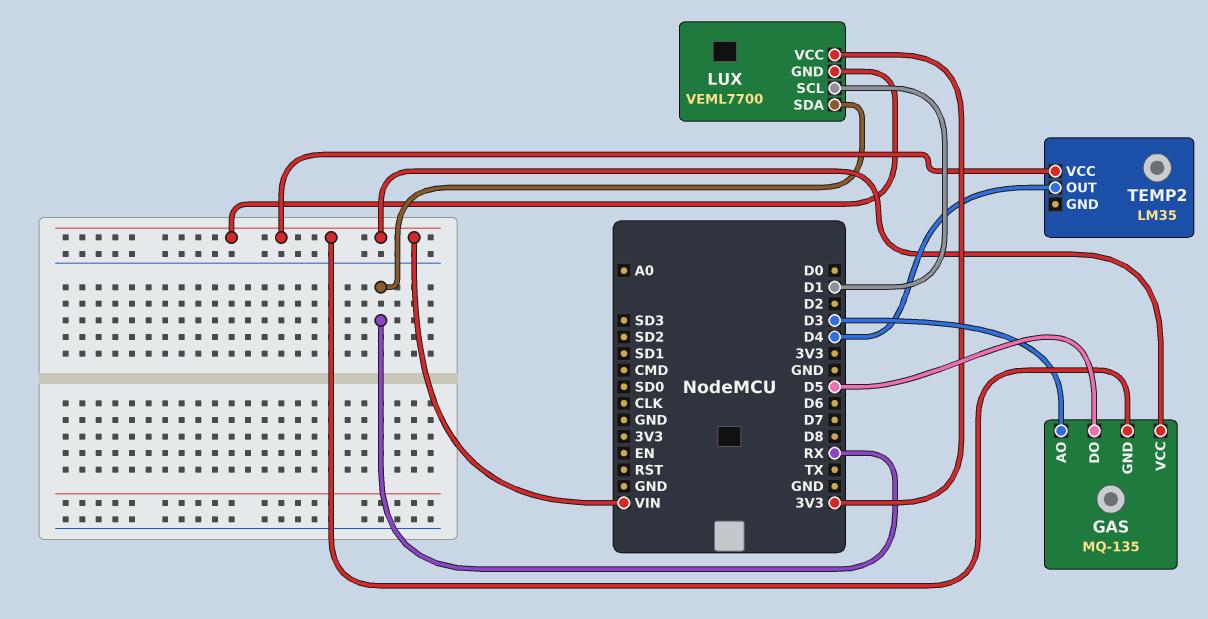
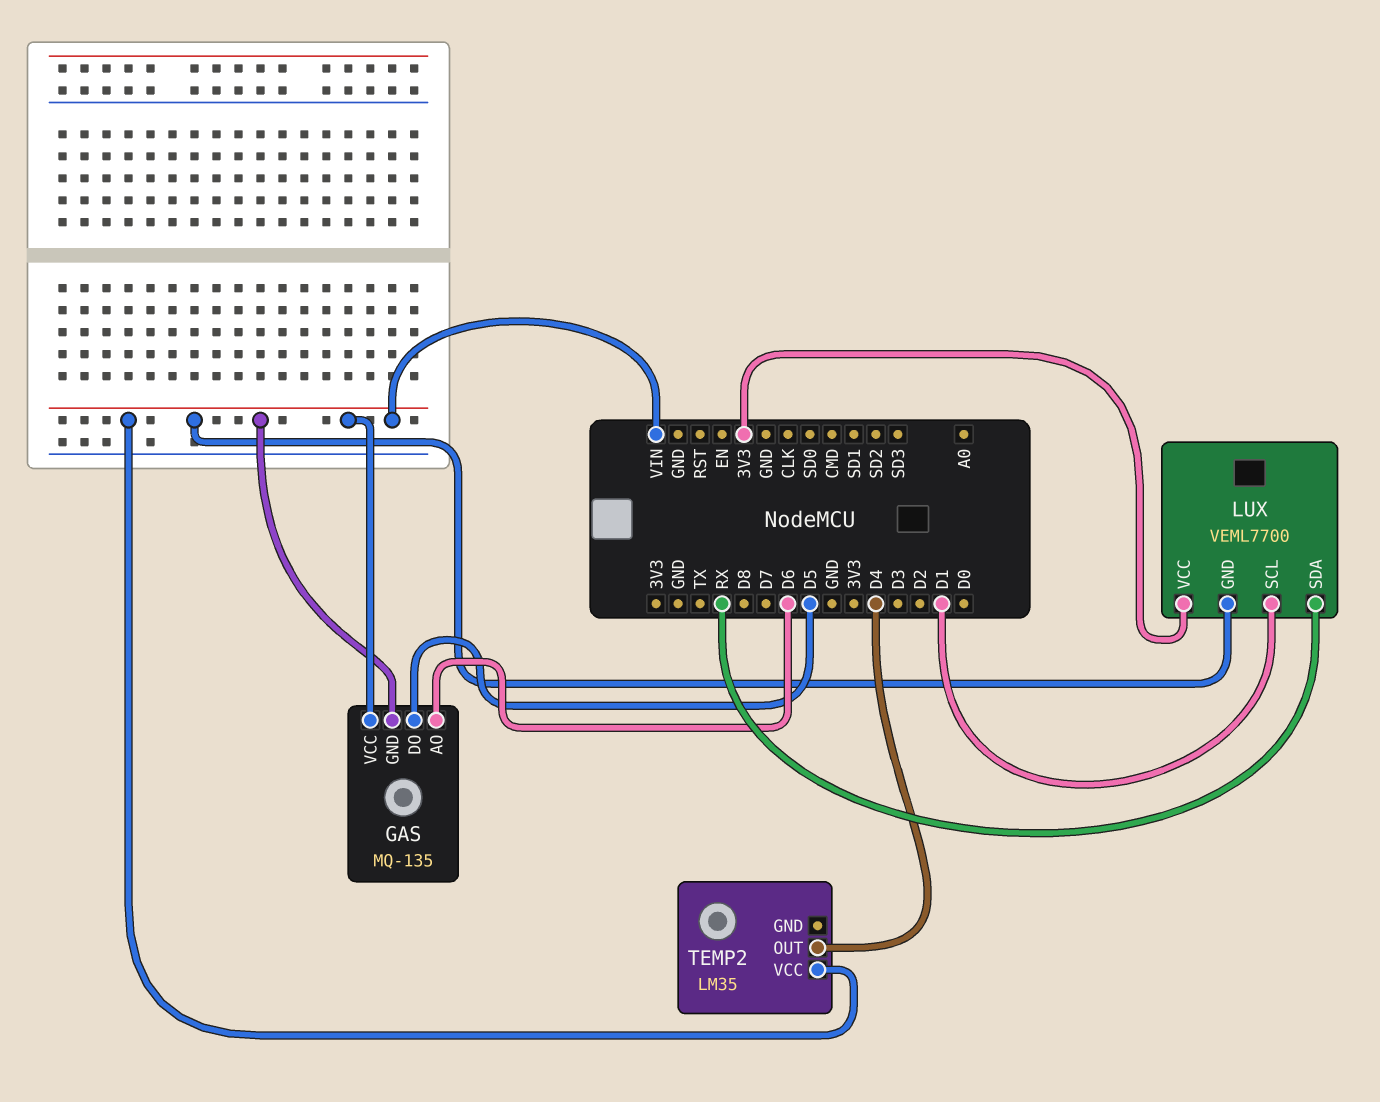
GAS pin AO: D3 -> D6

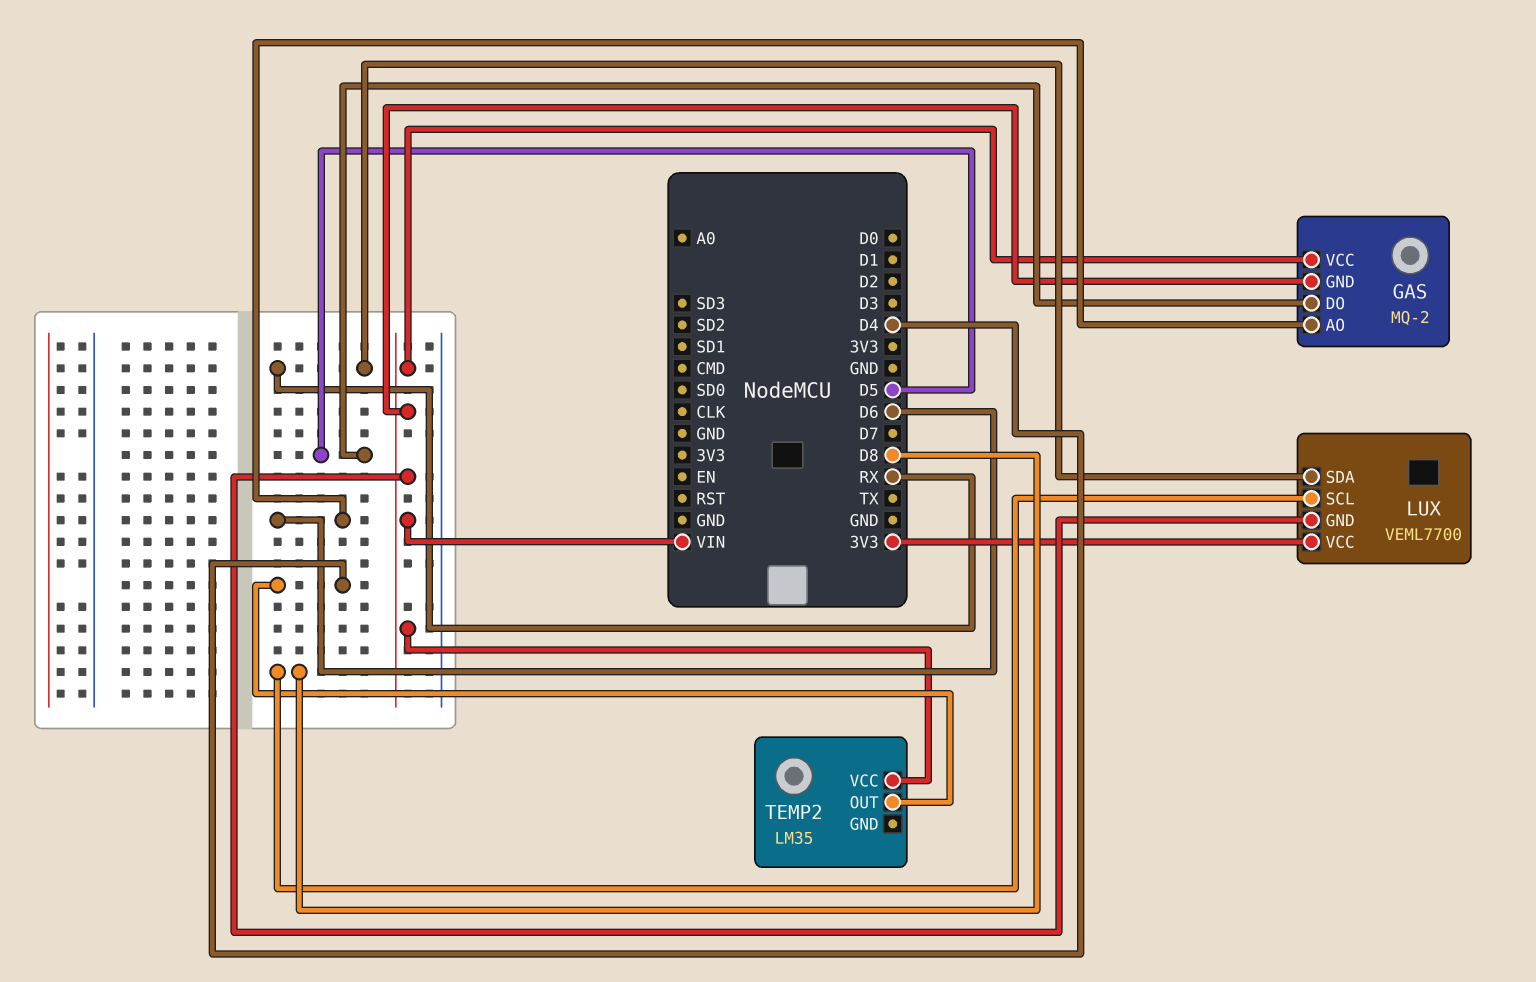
GAS: MQ-135 -> MQ-2
LUX pin SCL: D1 -> D8

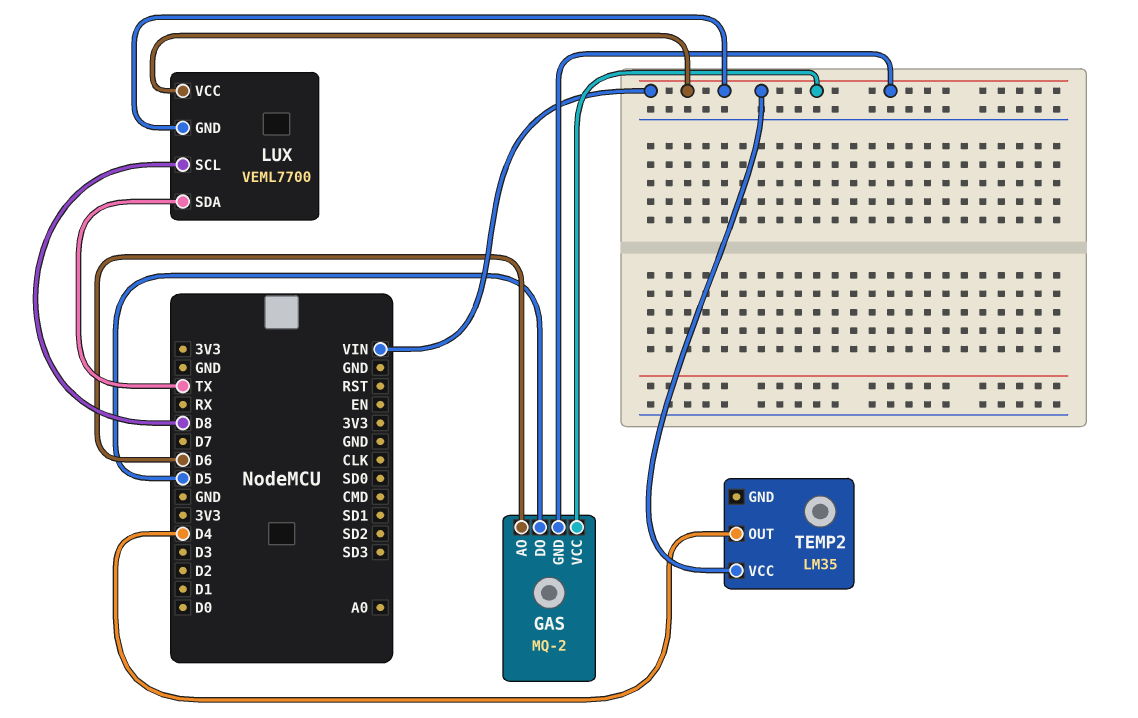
LUX pin SDA: RX -> TX
LUX pin VCC: 3V3 -> VIN

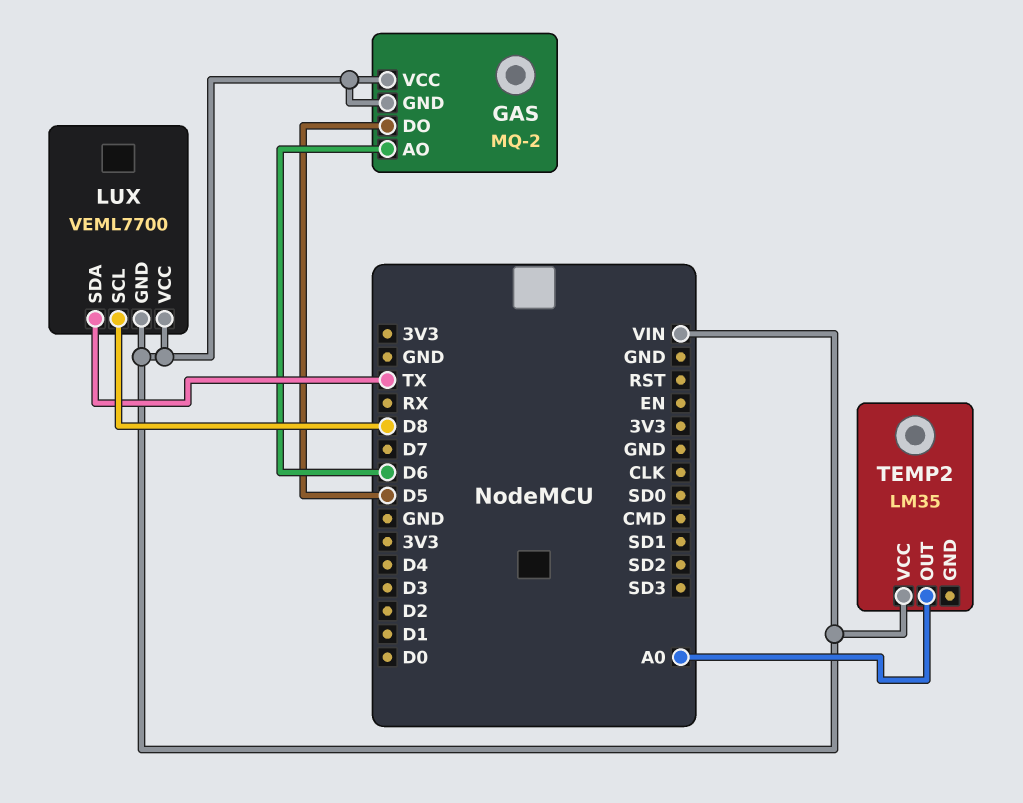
TEMP2 pin OUT: D4 -> A0

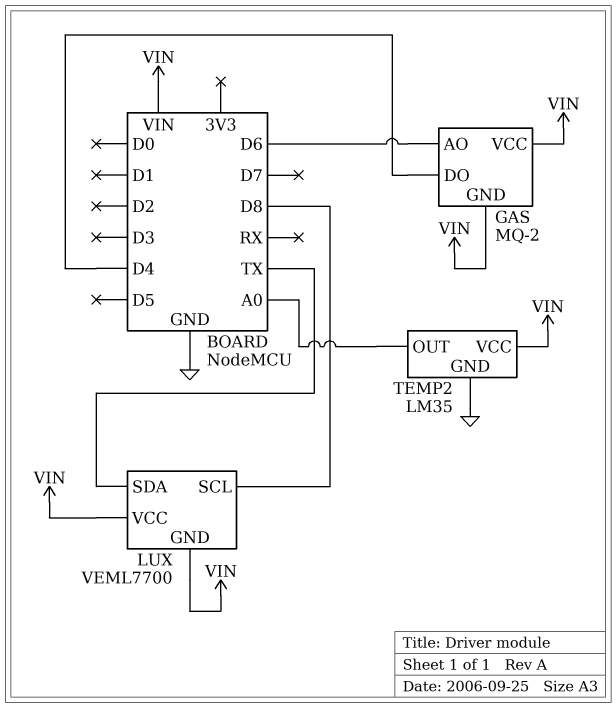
GAS pin DO: D5 -> D4
TEMP2 pin GND: none -> GND

